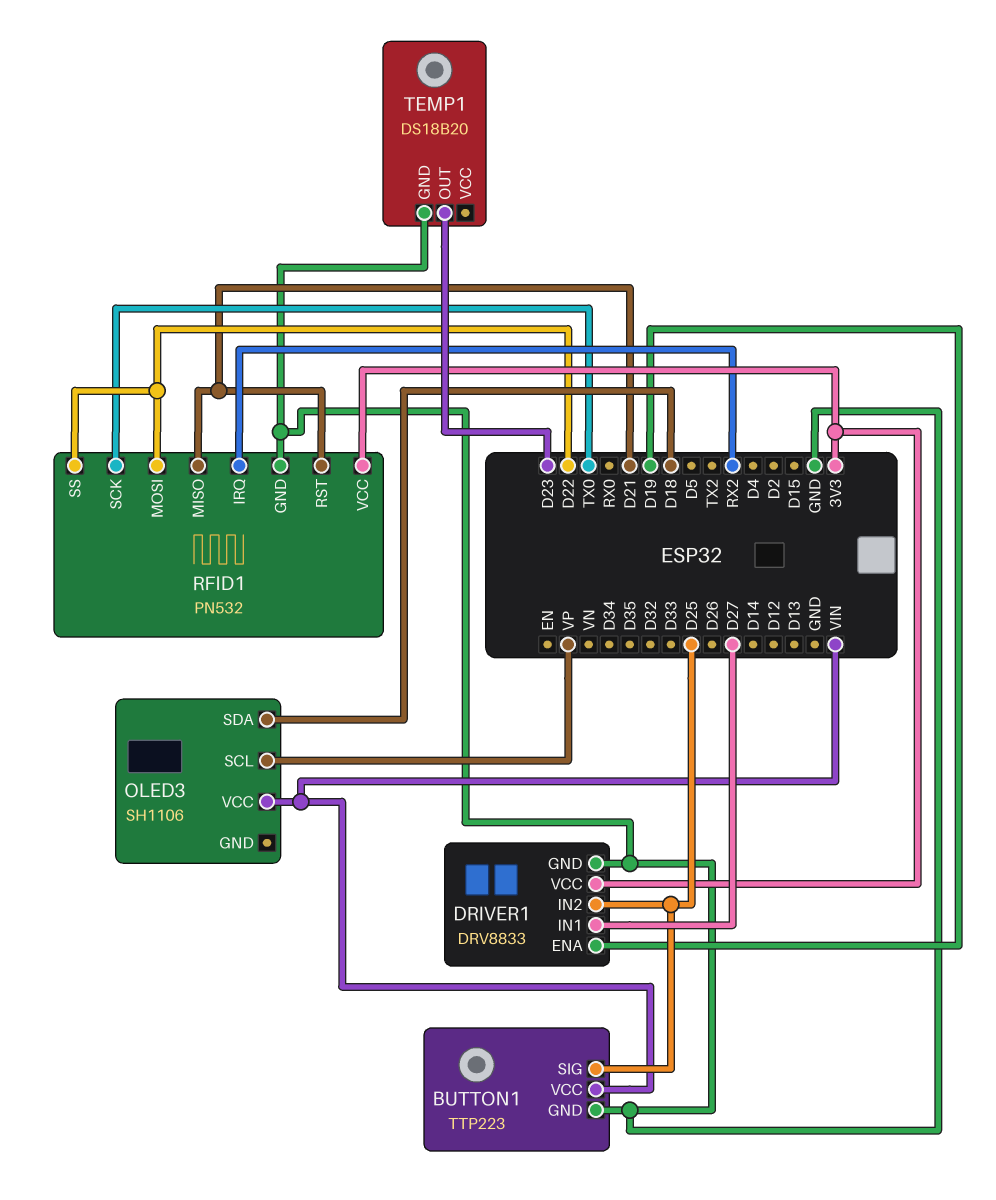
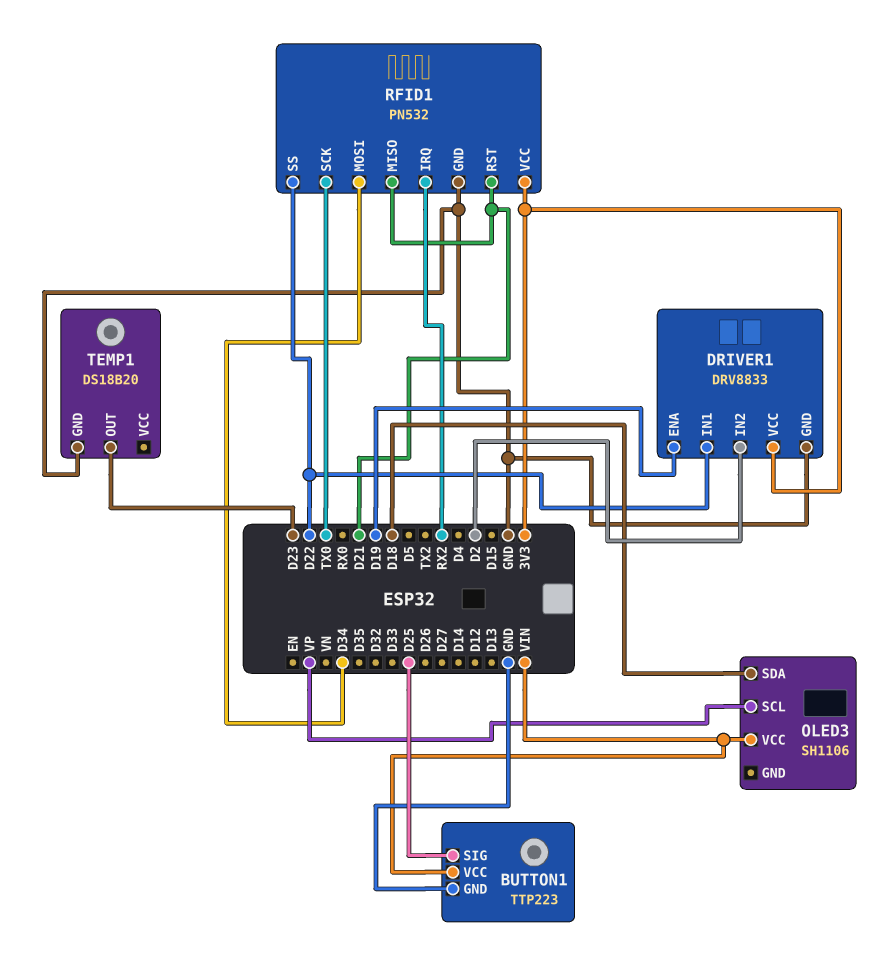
DRIVER1 pin IN1: D27 -> D22
DRIVER1 pin IN2: D25 -> D2
RFID1 pin MOSI: D22 -> D34

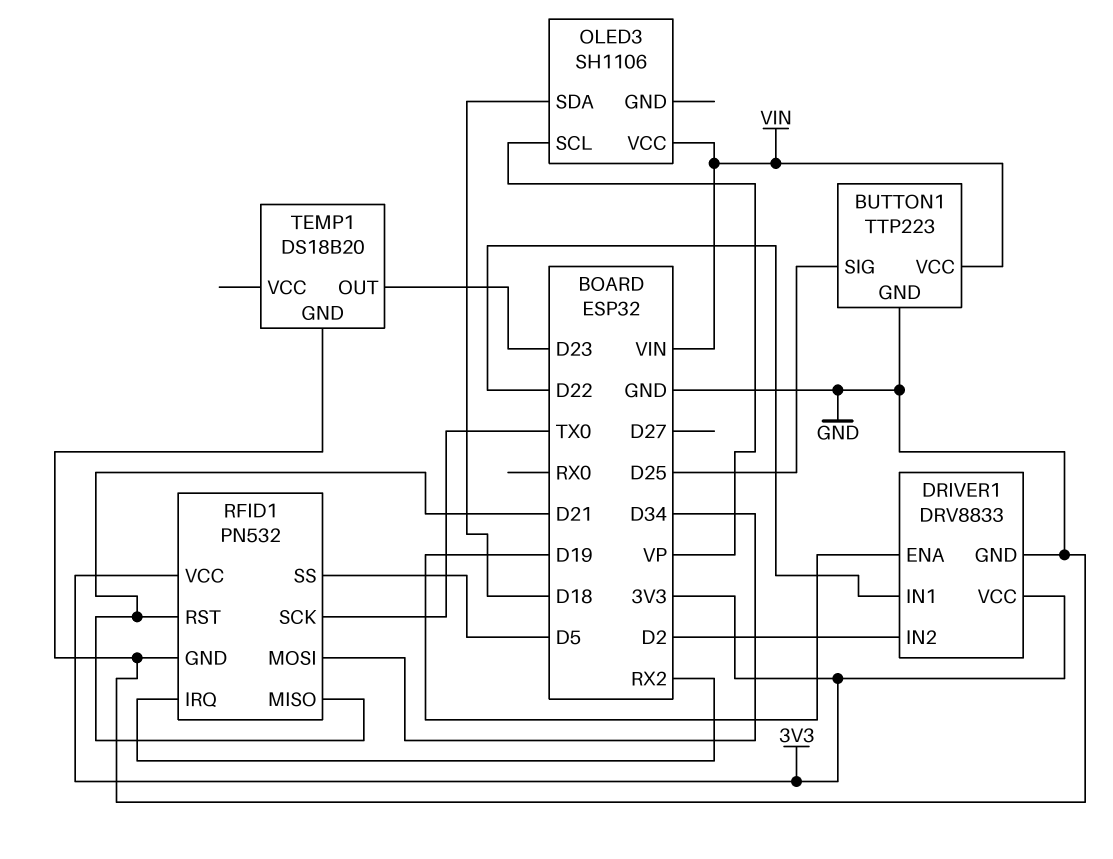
RFID1 pin SS: D22 -> D5

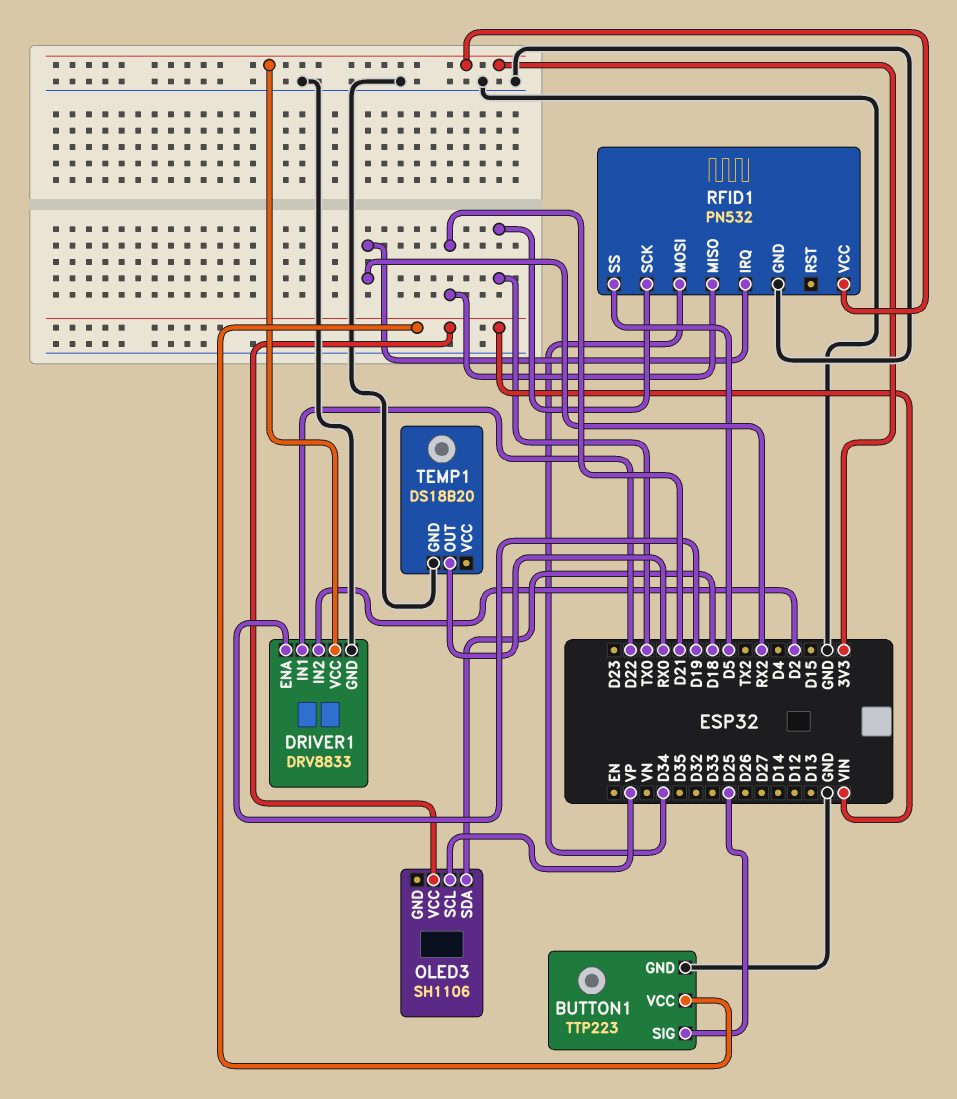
RFID1 pin RST: D21 -> none
TEMP1 pin OUT: D23 -> RX0

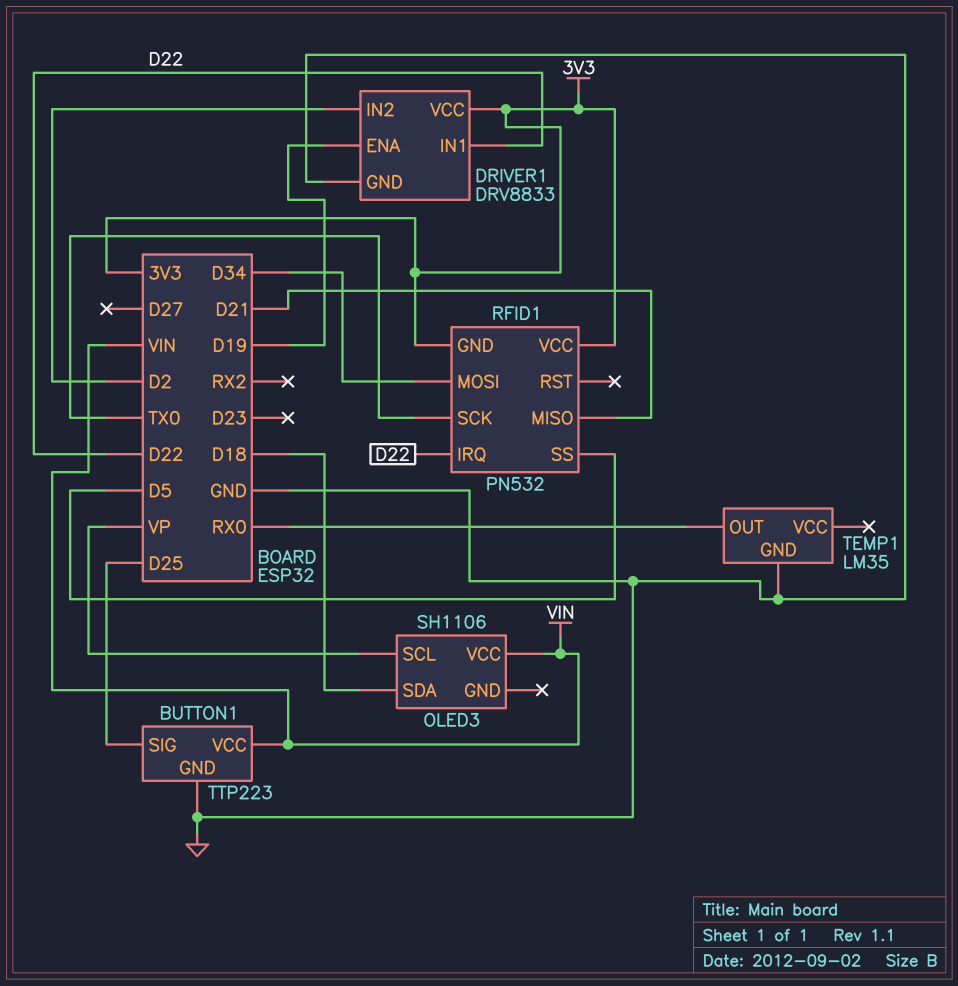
RFID1 pin GND: GND -> 3V3
RFID1 pin IRQ: RX2 -> D22
TEMP1: DS18B20 -> LM35

